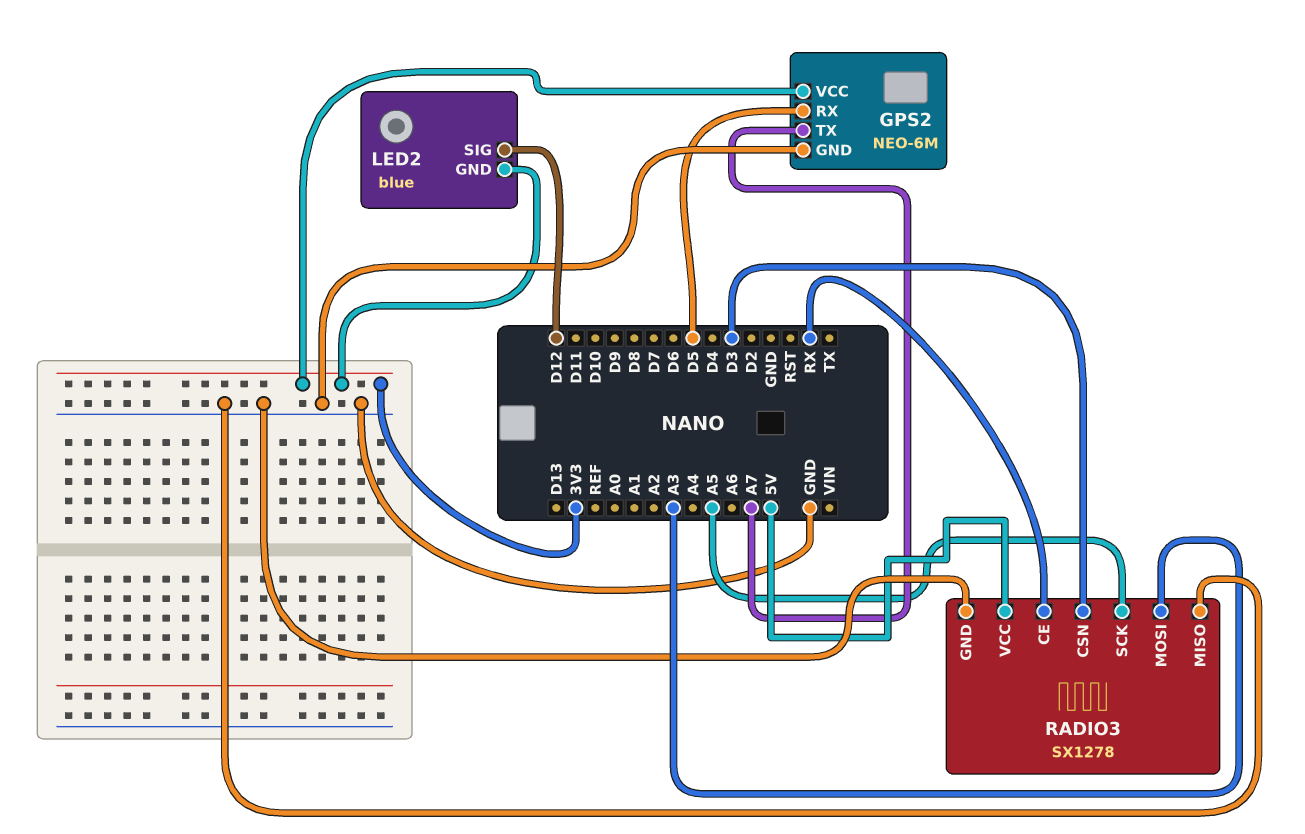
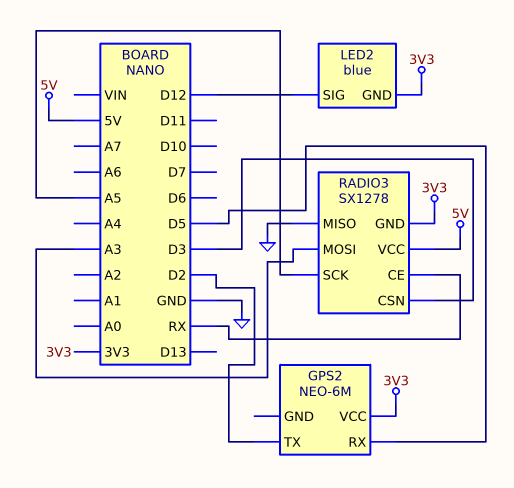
GPS2 pin GND: GND -> none
GPS2 pin TX: A7 -> D2
RADIO3 pin GND: GND -> 3V3

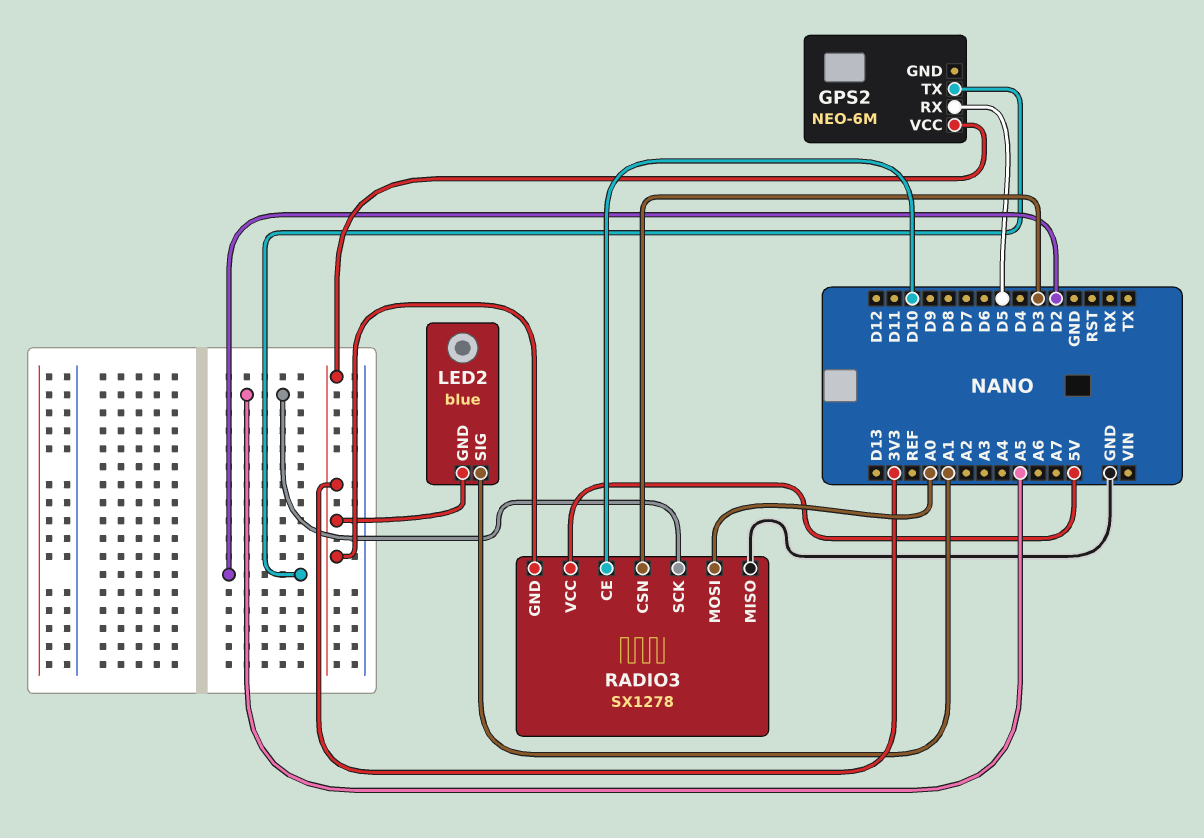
LED2 pin SIG: D12 -> A1
RADIO3 pin CE: RX -> D10
RADIO3 pin MOSI: A3 -> A0

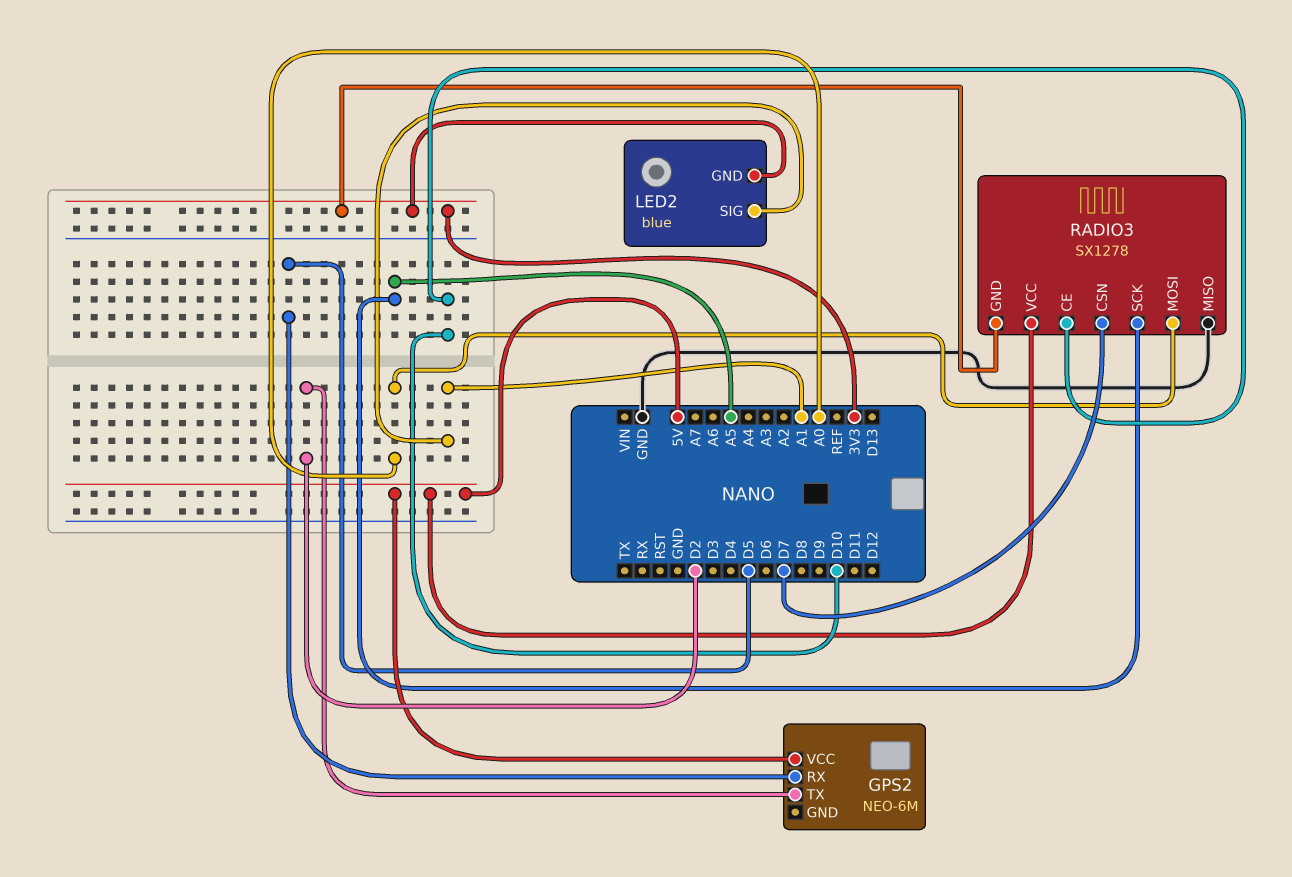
GPS2 pin VCC: 3V3 -> 5V
RADIO3 pin CSN: D3 -> D7

